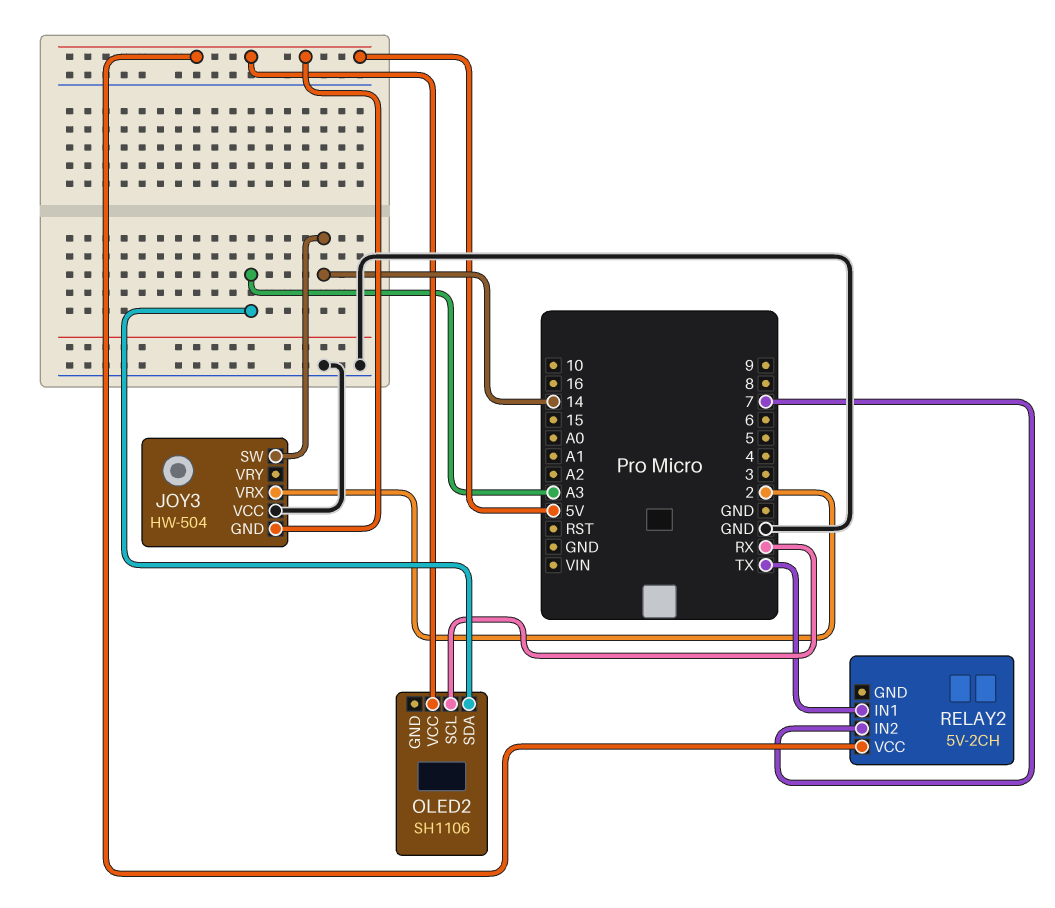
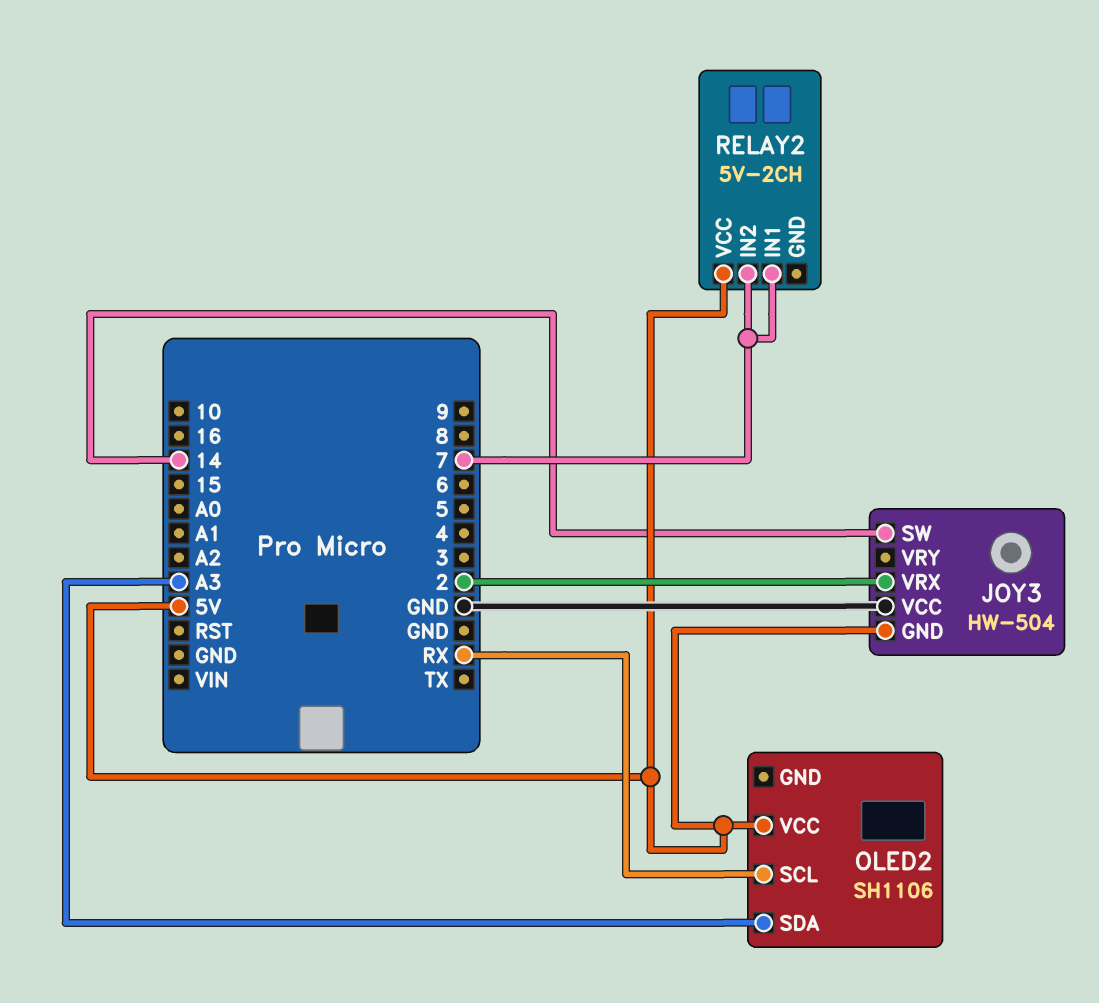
RELAY2 pin IN1: TX -> 7

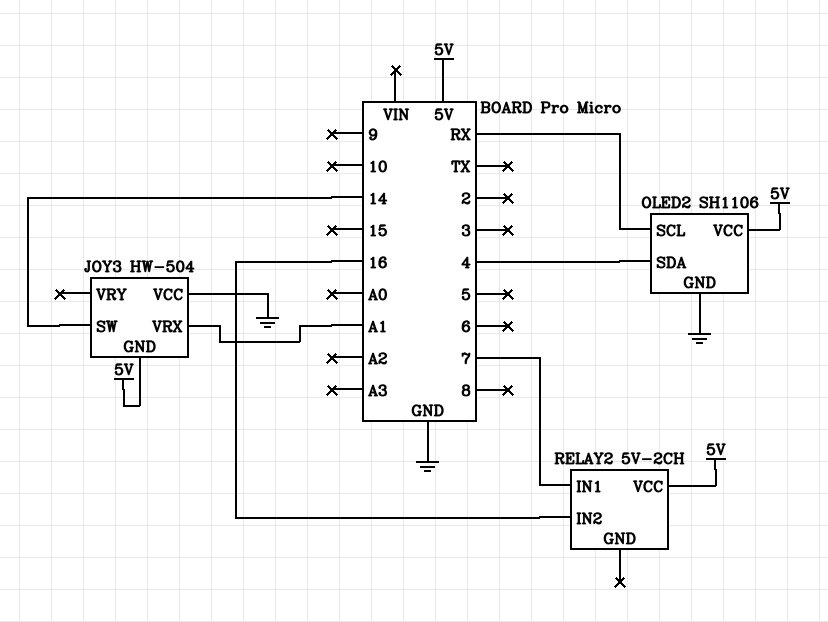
JOY3 pin VRX: 2 -> A1
OLED2 pin GND: none -> GND
OLED2 pin SDA: A3 -> 4
RELAY2 pin IN2: 7 -> 16

